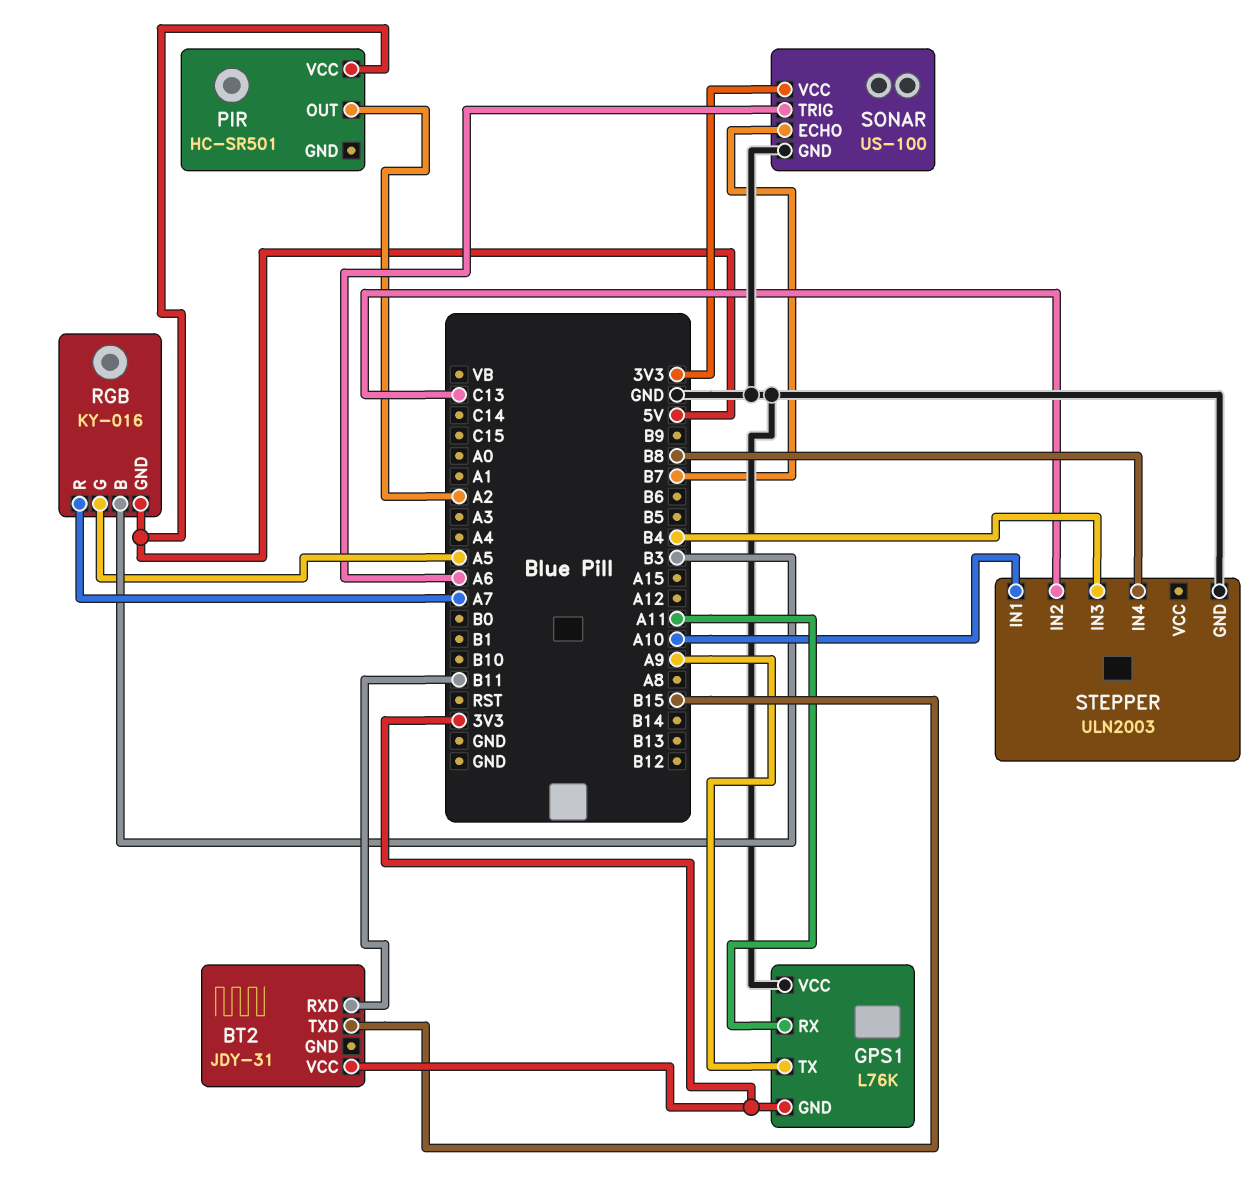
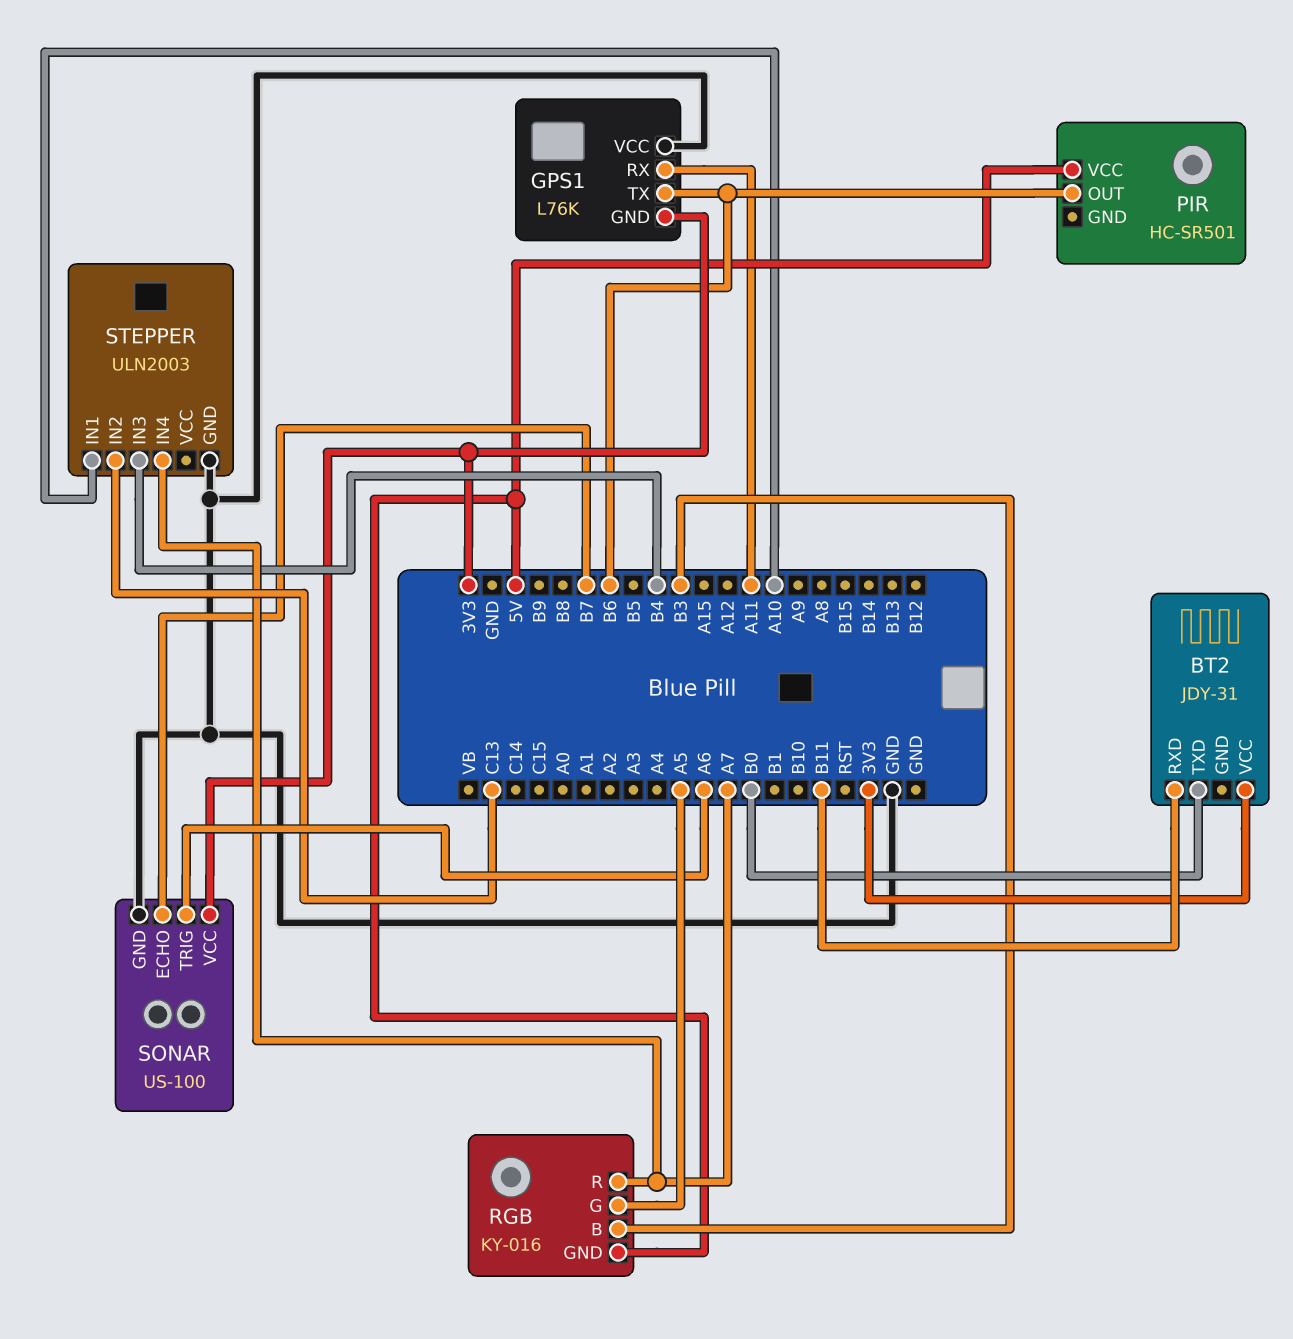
BT2 pin TXD: B15 -> B0
GPS1 pin TX: A9 -> B6
PIR pin OUT: A2 -> B6
STEPPER pin IN4: B8 -> A7

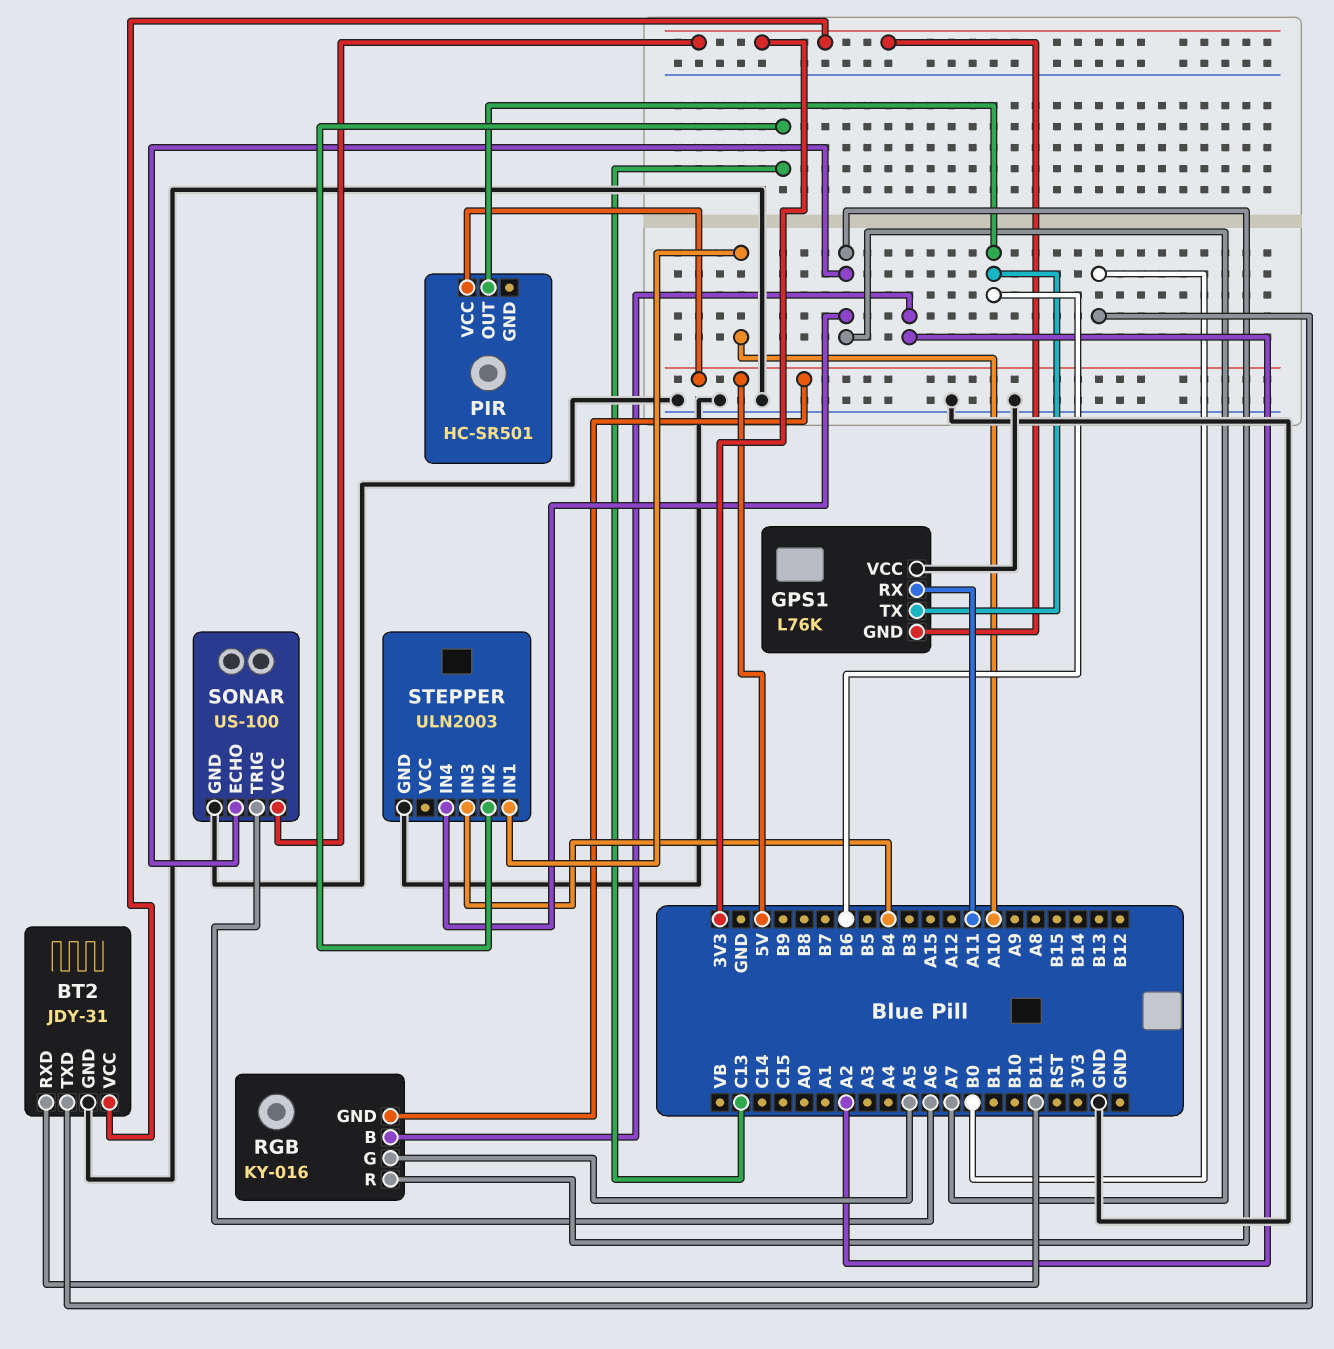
BT2 pin GND: none -> GND
RGB pin B: B3 -> A2
SONAR pin ECHO: B7 -> A7

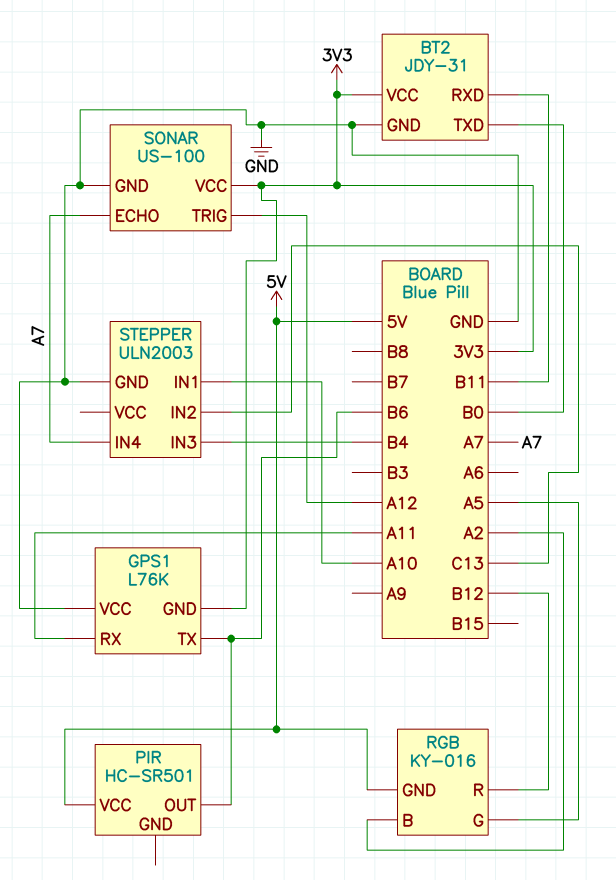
RGB pin R: A7 -> B12
SONAR pin TRIG: A6 -> A12

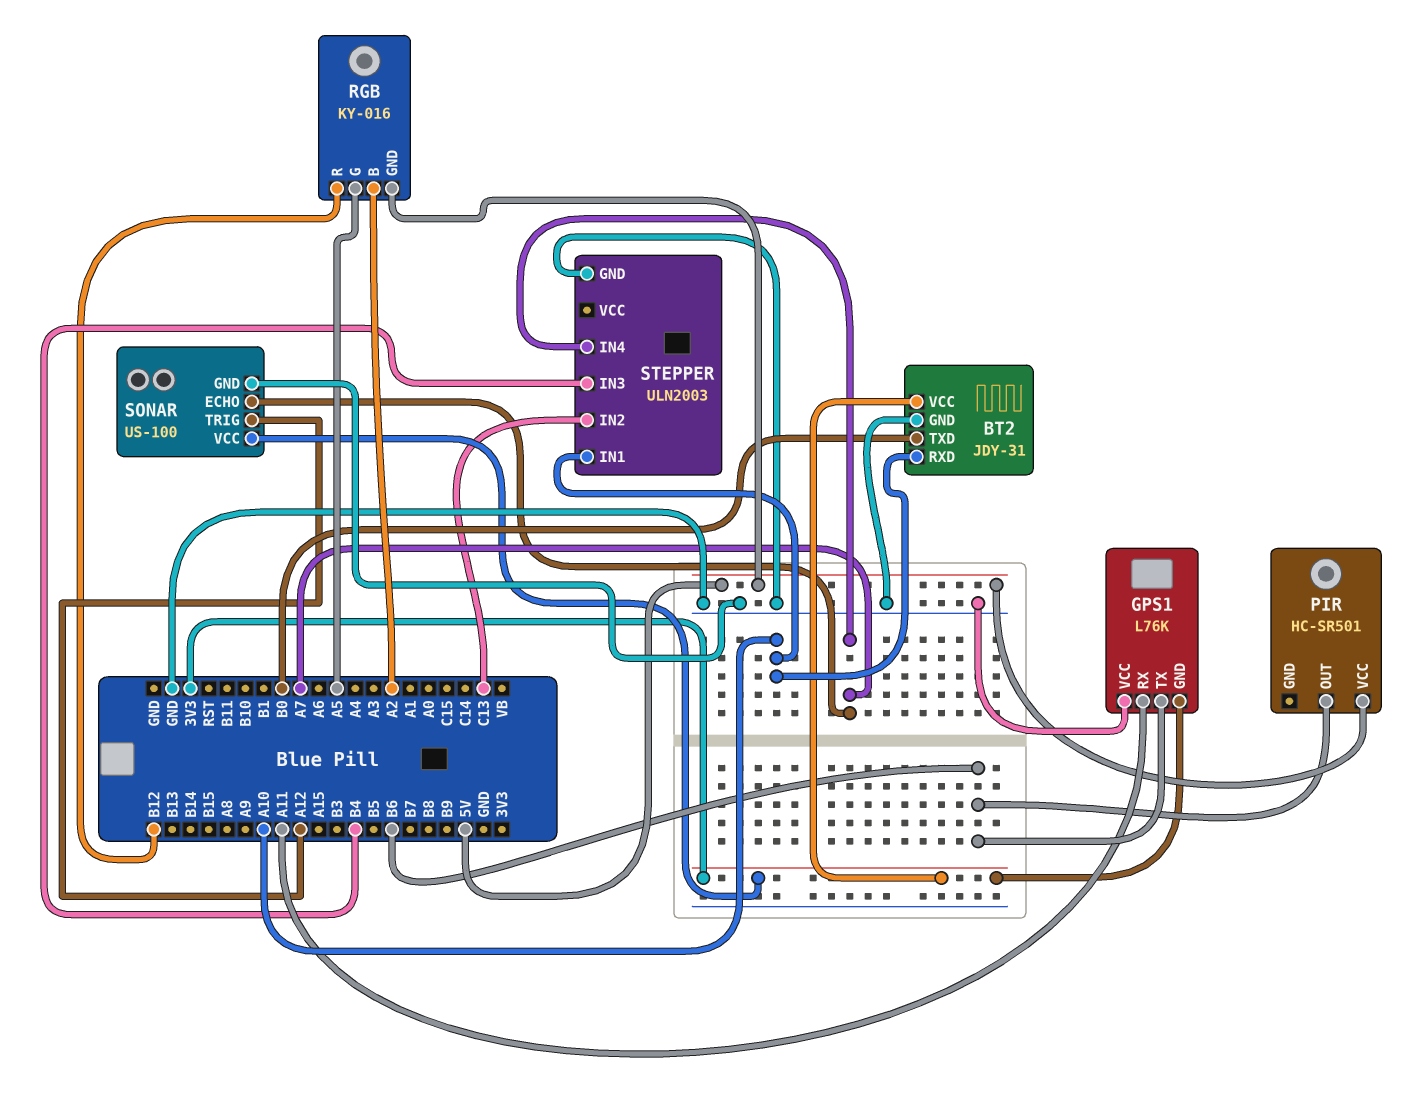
BT2 pin RXD: B11 -> A10

